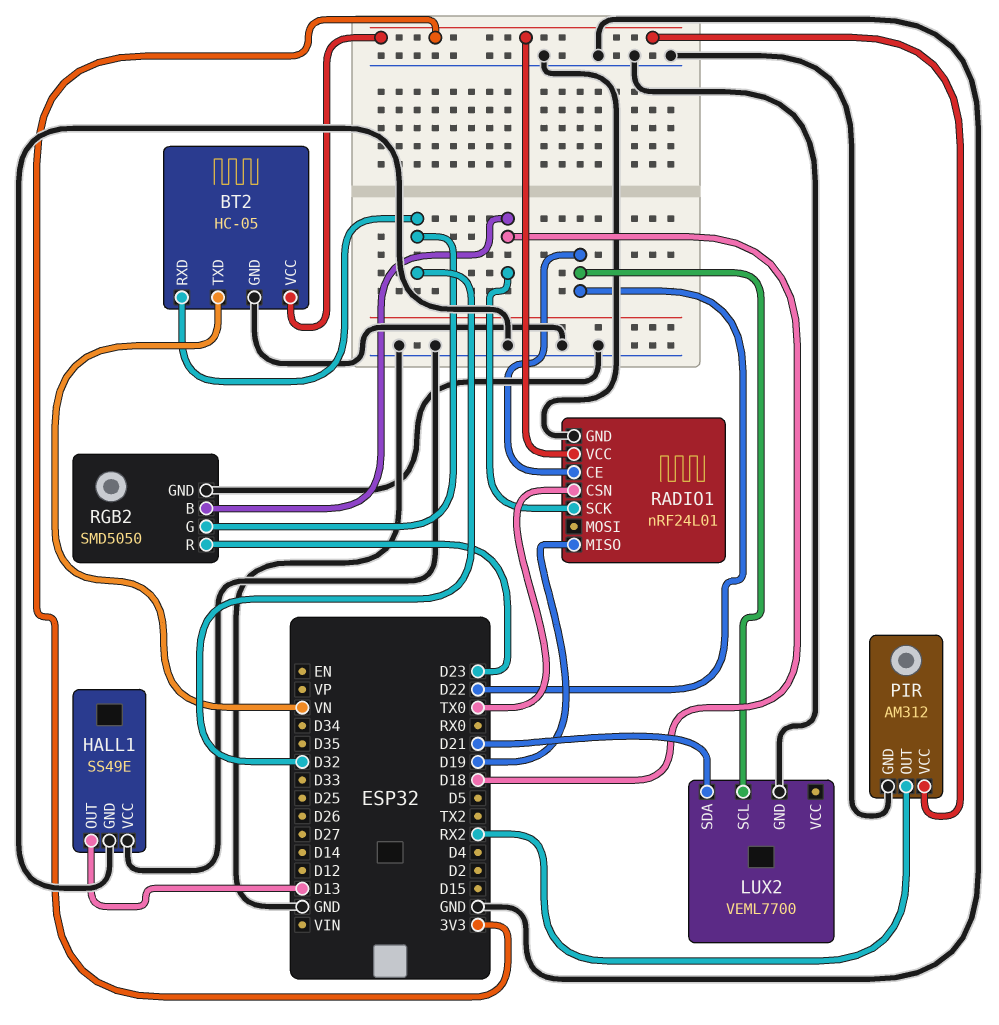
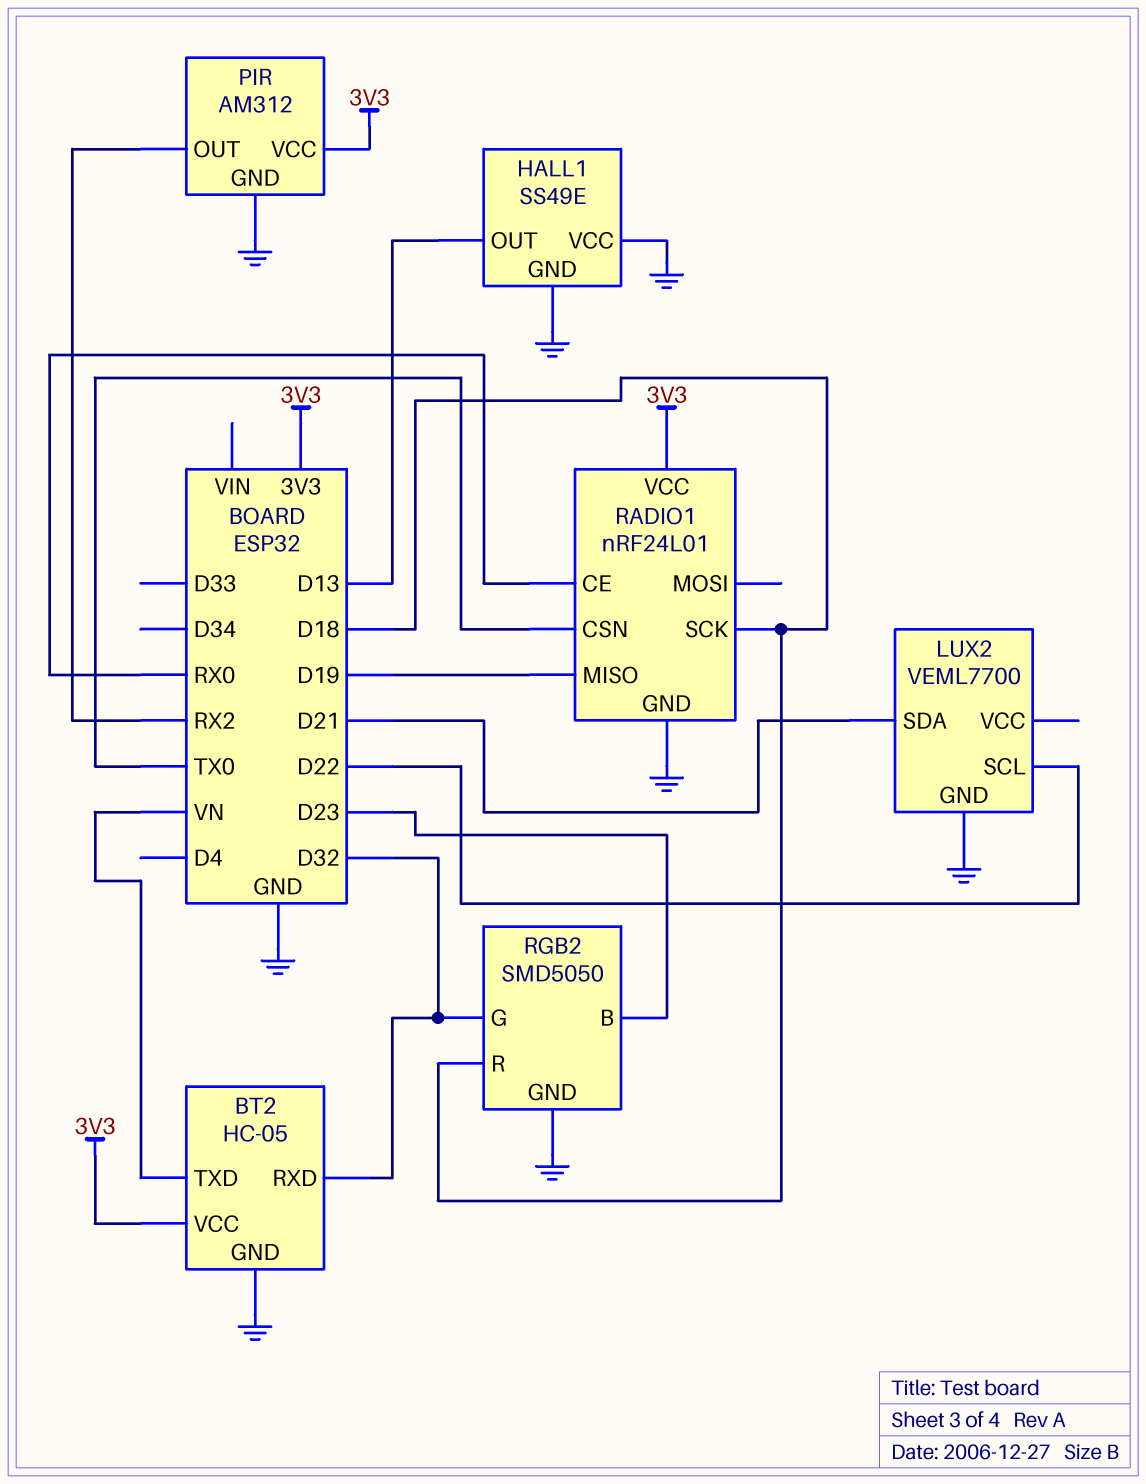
RADIO1 pin CE: D22 -> RX0
RGB2 pin B: D18 -> D23
RGB2 pin R: D23 -> D18

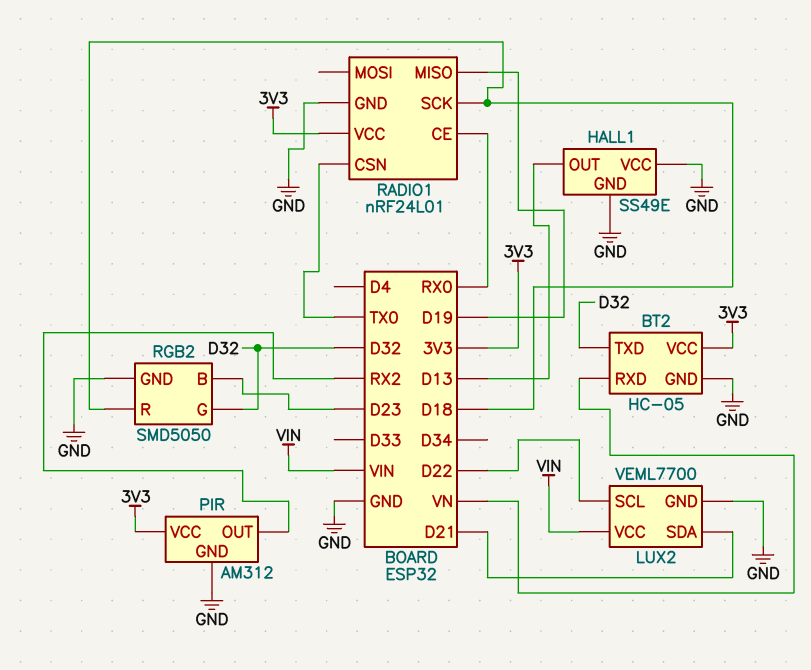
BT2 pin RXD: D32 -> VN
BT2 pin TXD: VN -> D32
LUX2 pin VCC: none -> VIN

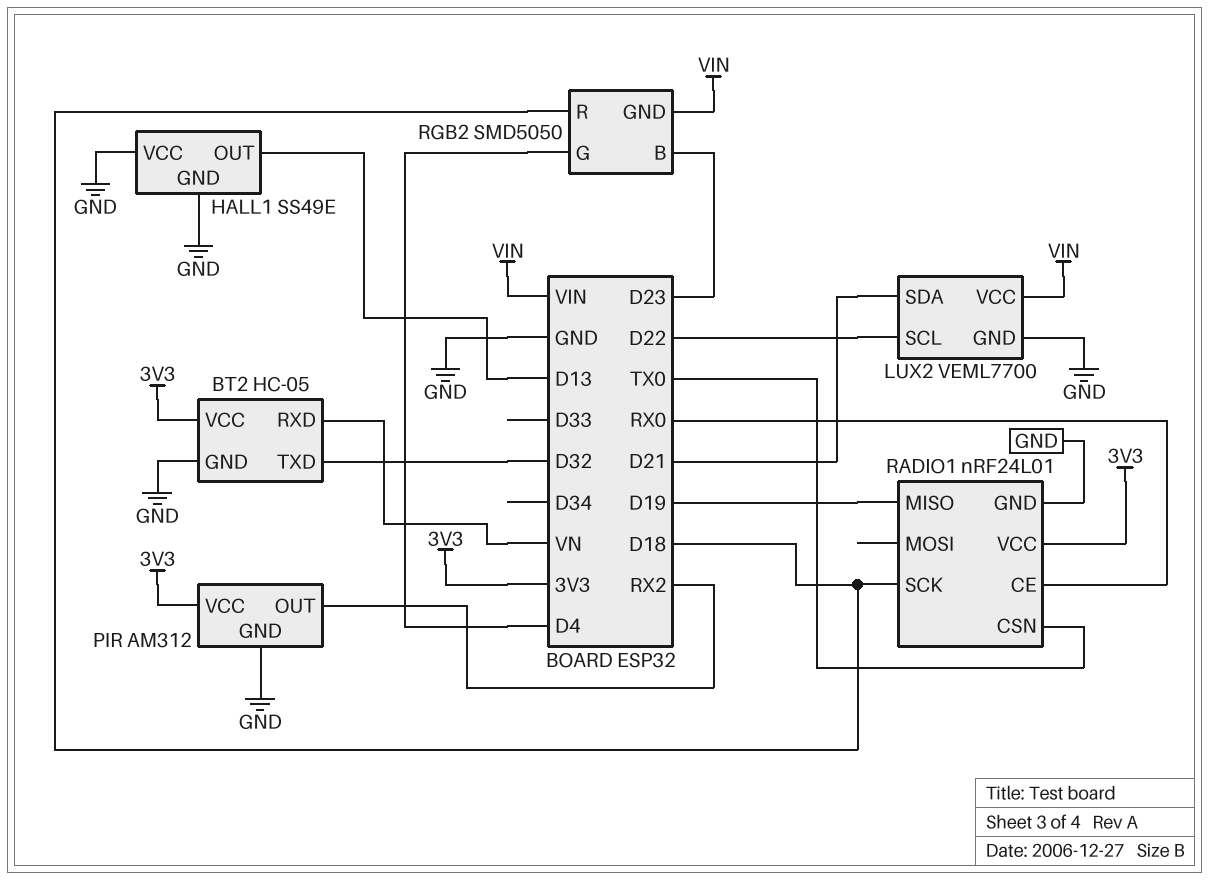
RGB2 pin G: D32 -> D4
RGB2 pin GND: GND -> VIN

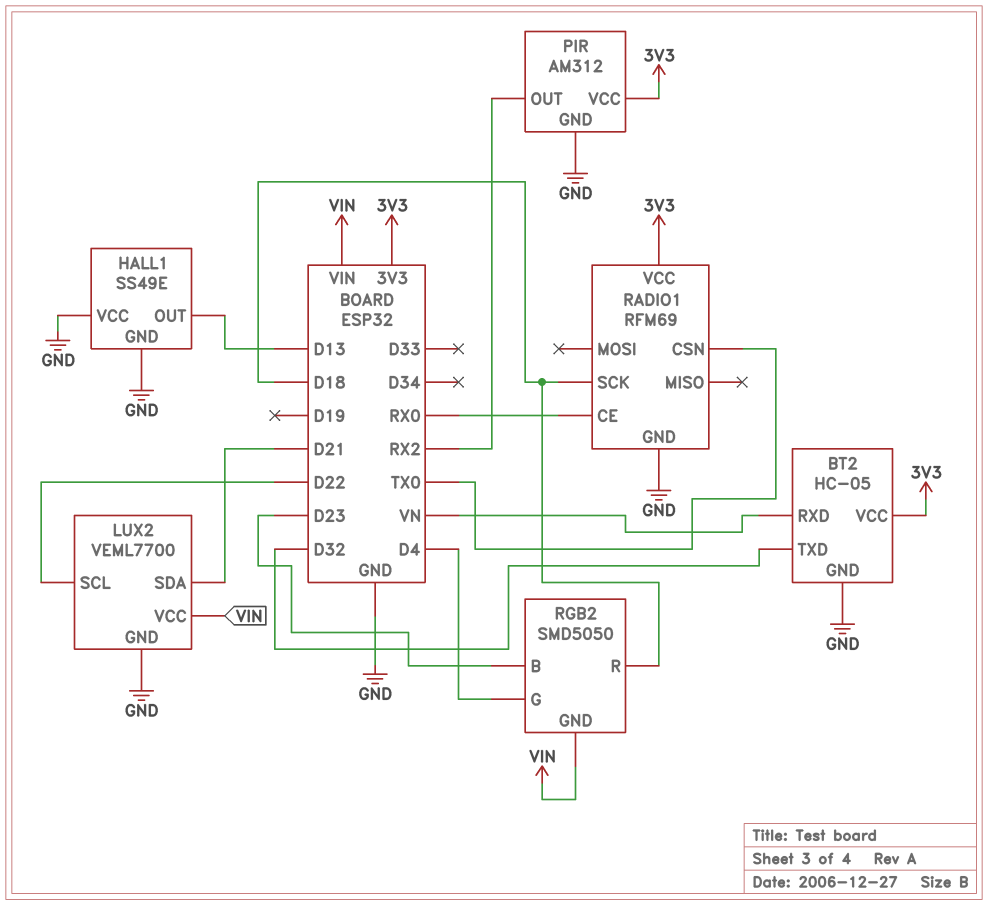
RADIO1: nRF24L01 -> RFM69
RADIO1 pin MISO: D19 -> none

